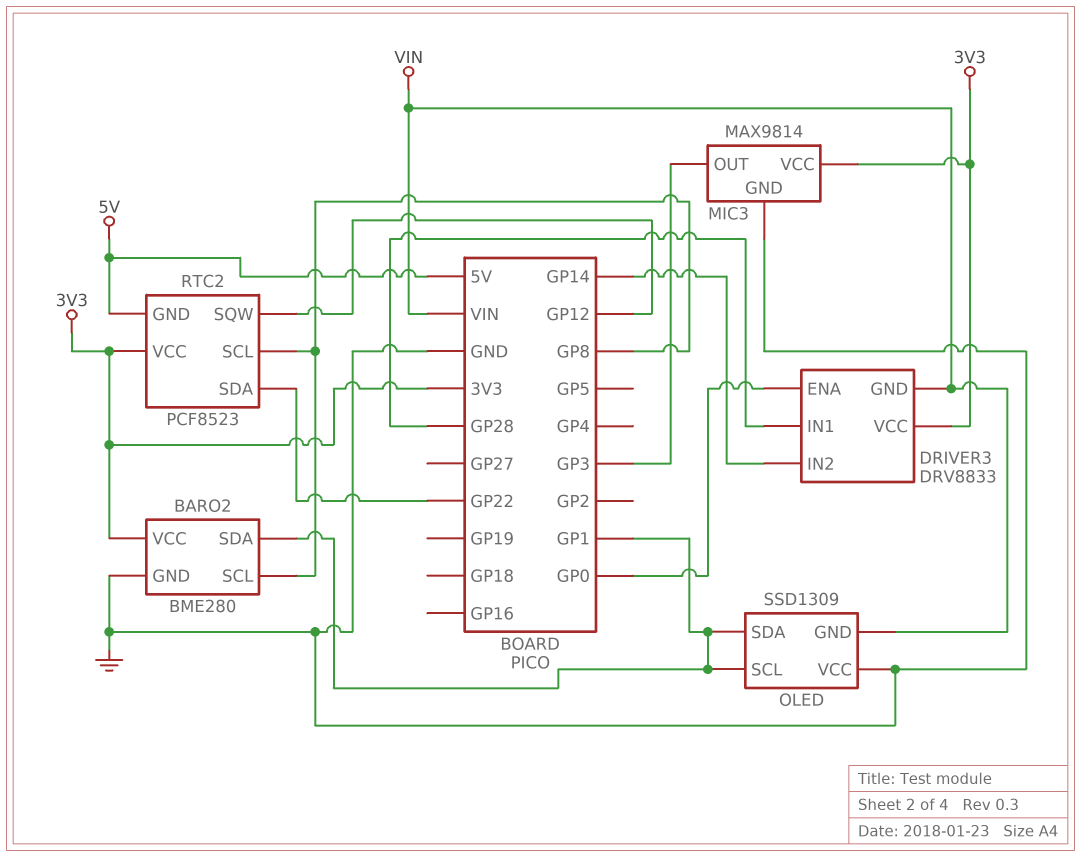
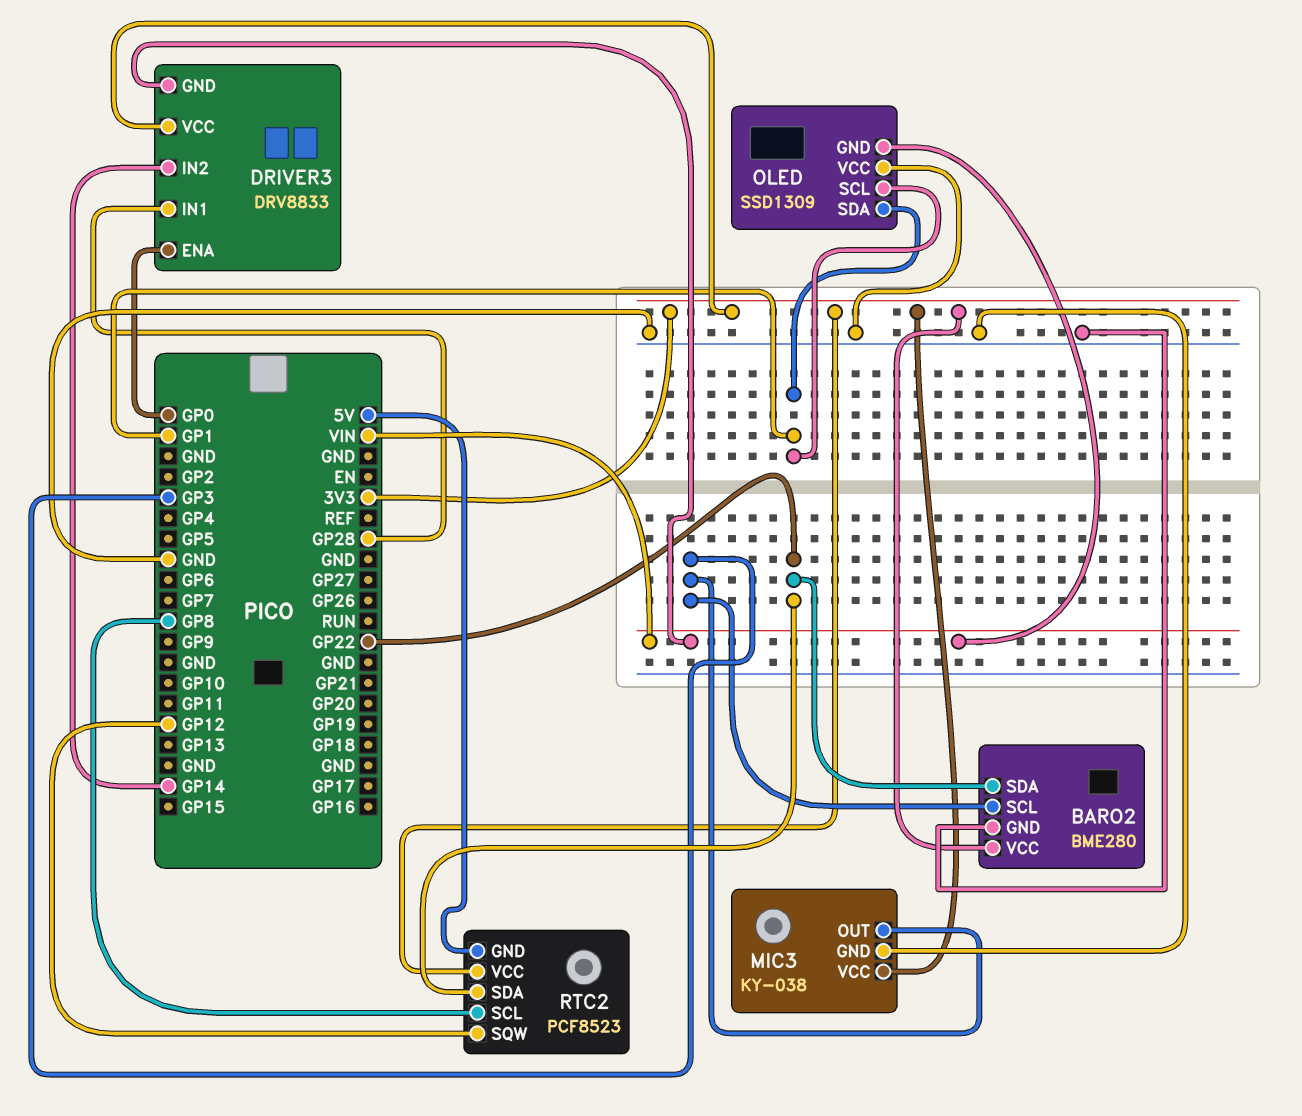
BARO2 pin SCL: GP8 -> GP3
BARO2 pin SDA: GP1 -> GP22
MIC3: MAX9814 -> KY-038

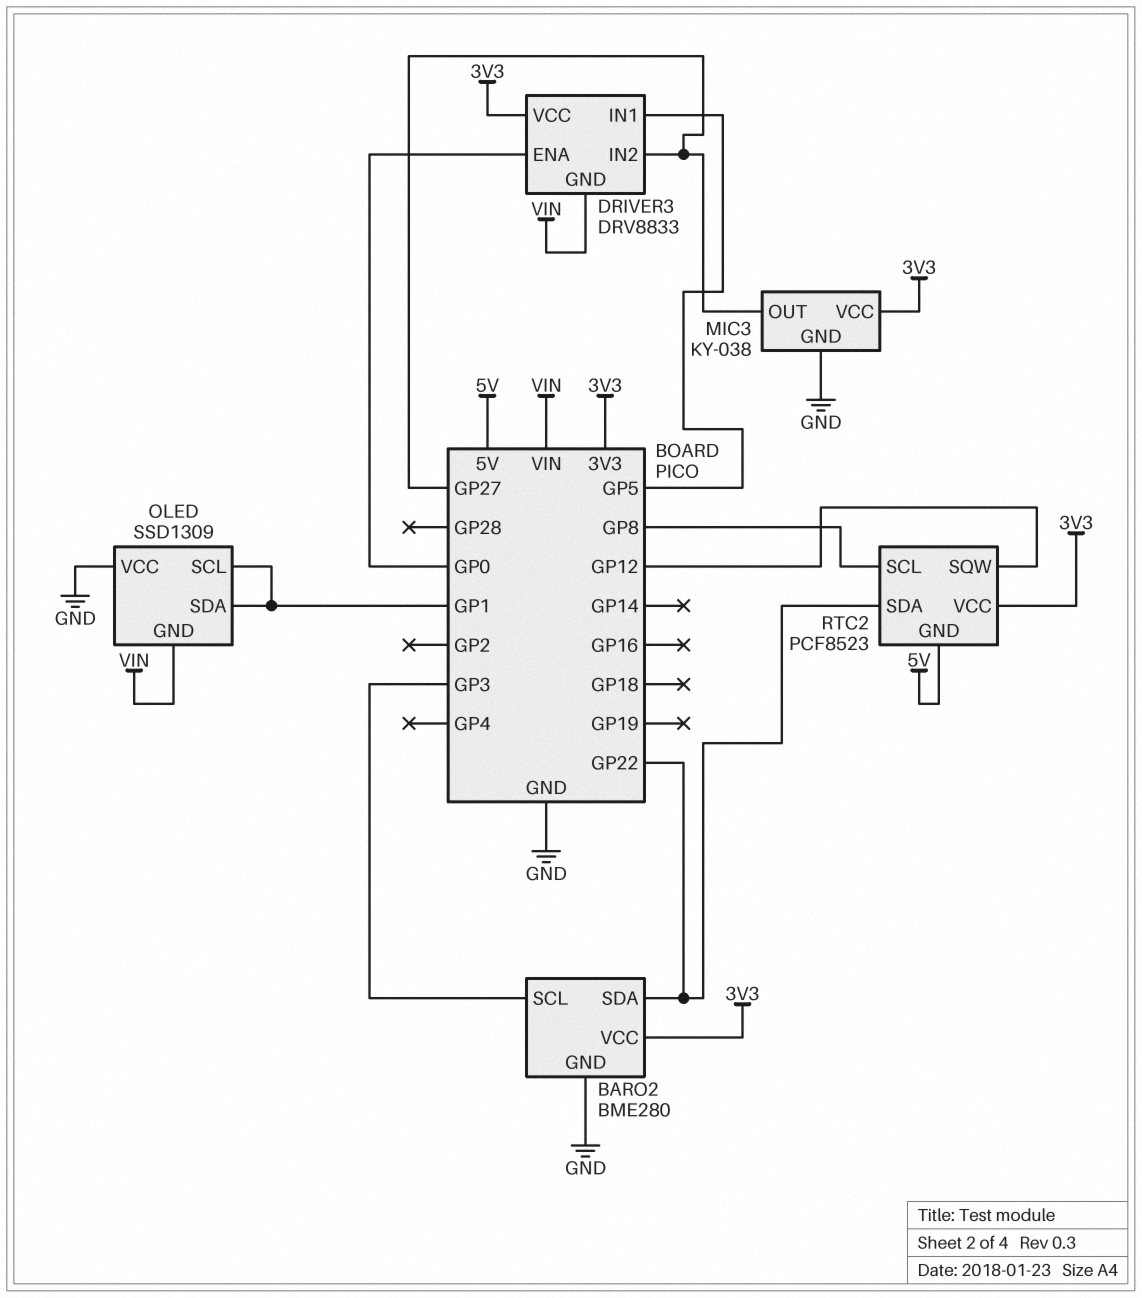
DRIVER3 pin IN1: GP28 -> GP5
DRIVER3 pin IN2: GP14 -> GP27
MIC3 pin OUT: GP3 -> GP27

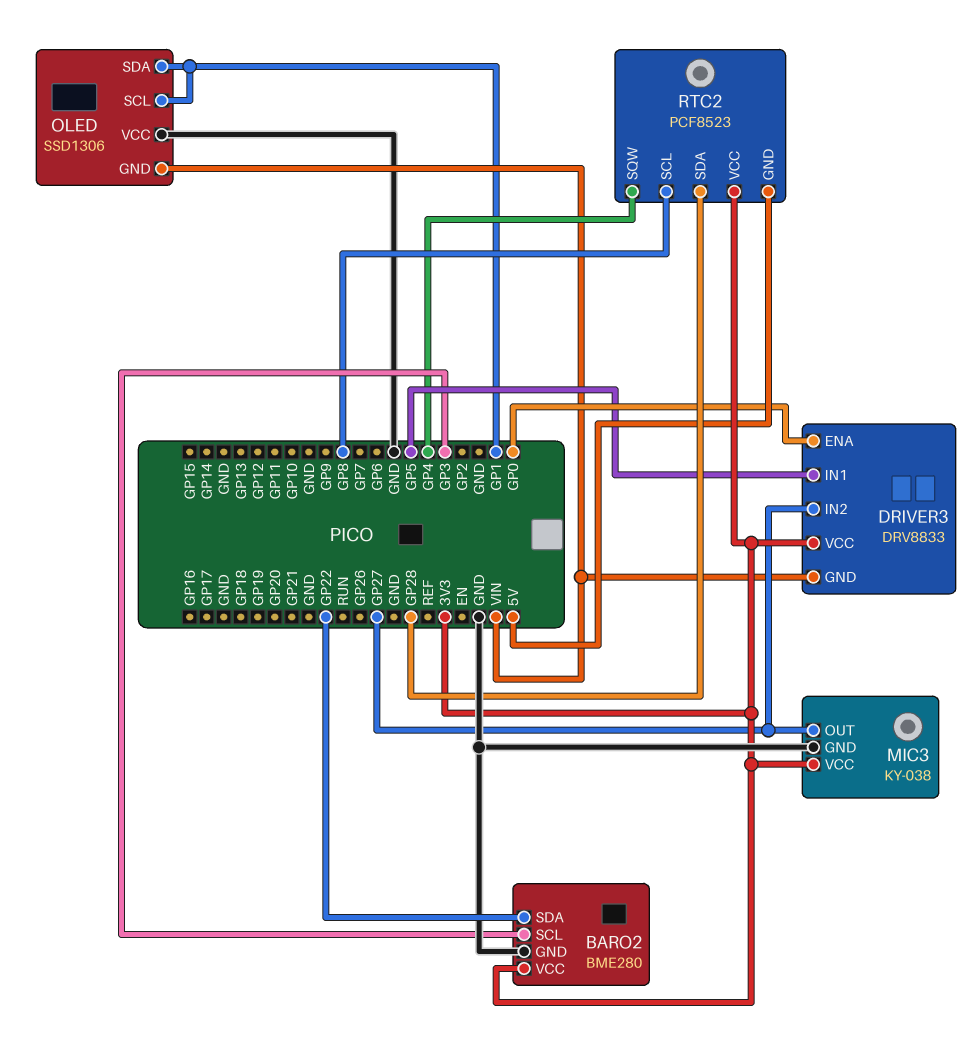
OLED: SSD1309 -> SSD1306
RTC2 pin SDA: GP22 -> GP28
RTC2 pin SQW: GP12 -> GP4

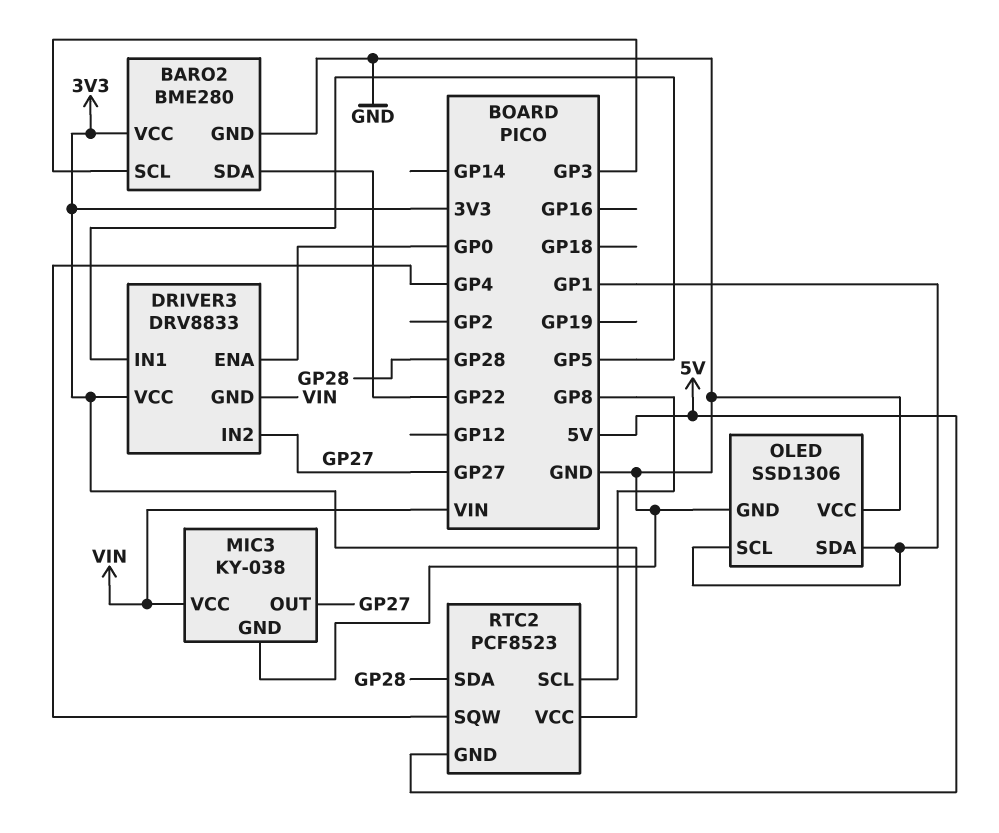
MIC3 pin VCC: 3V3 -> VIN
OLED pin GND: VIN -> GND

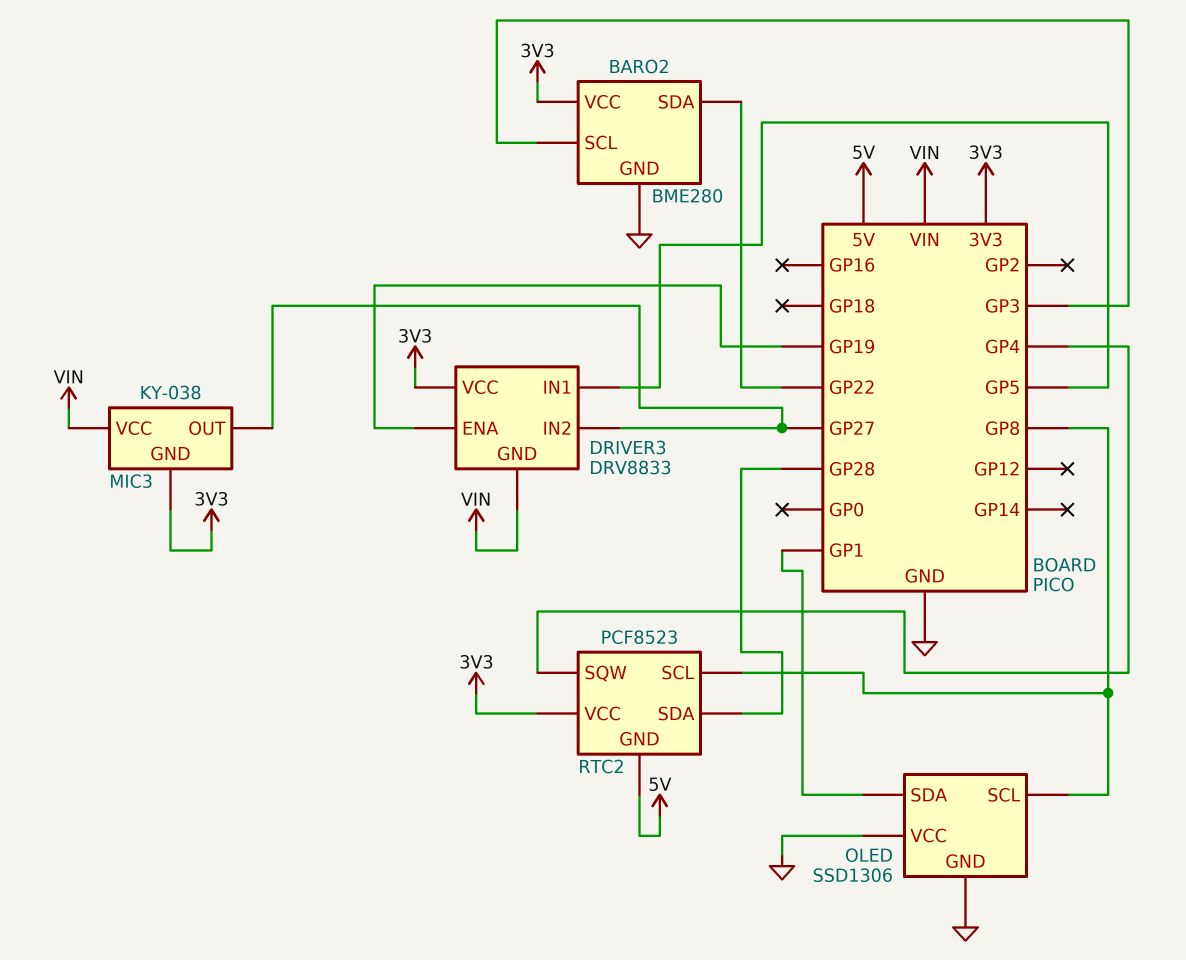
DRIVER3 pin ENA: GP0 -> GP19
MIC3 pin GND: GND -> 3V3
OLED pin SCL: GP1 -> GP8

